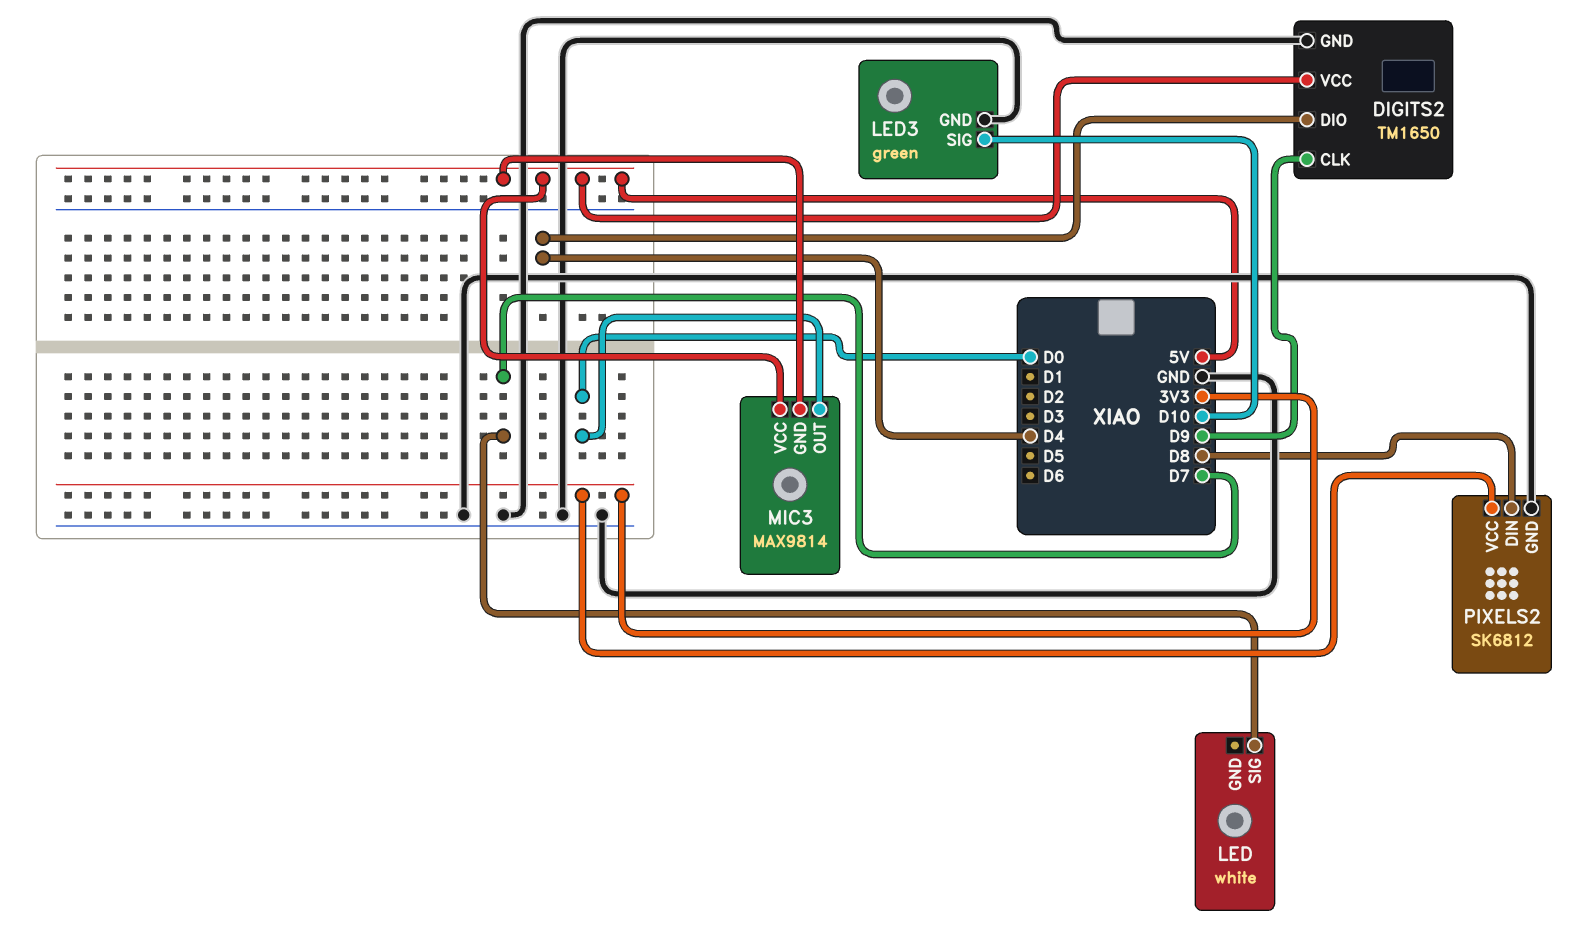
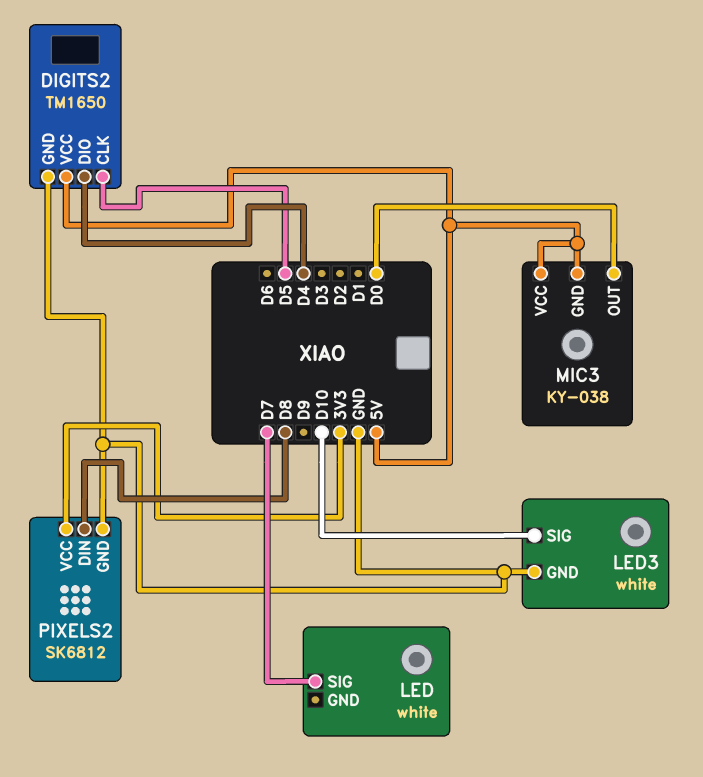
DIGITS2 pin CLK: D9 -> D5
LED3: green -> white
MIC3: MAX9814 -> KY-038

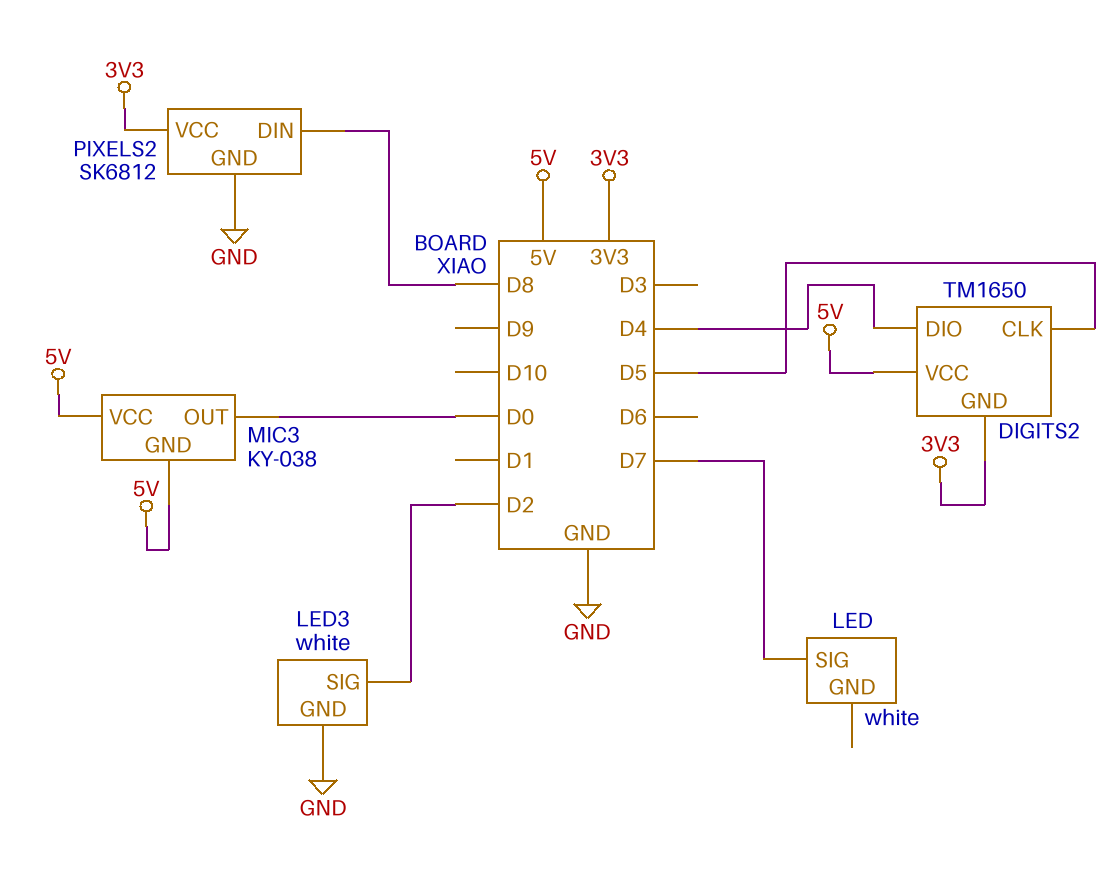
DIGITS2 pin GND: GND -> 3V3
LED3 pin SIG: D10 -> D2

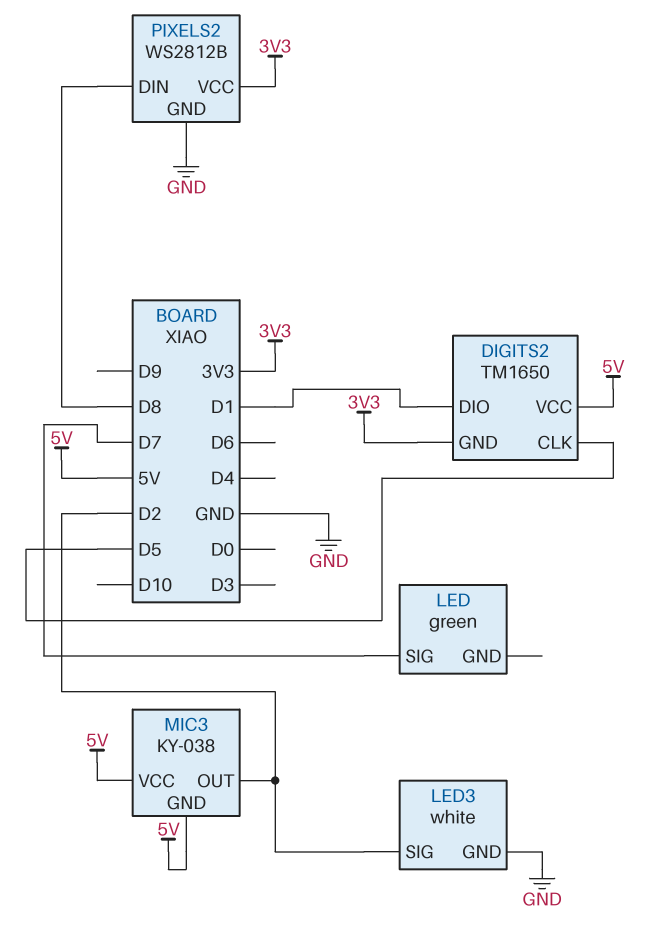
DIGITS2 pin DIO: D4 -> D1
LED: white -> green
MIC3 pin OUT: D0 -> D2
PIXELS2: SK6812 -> WS2812B

